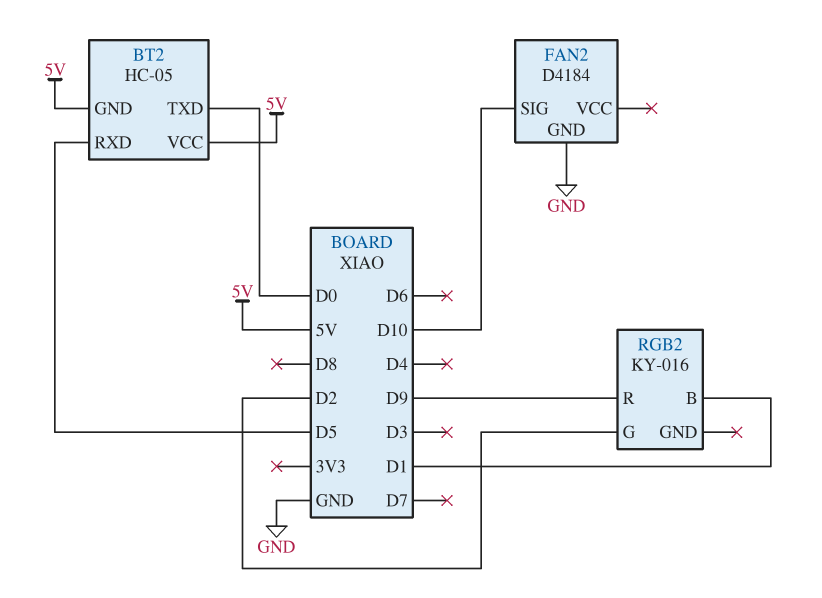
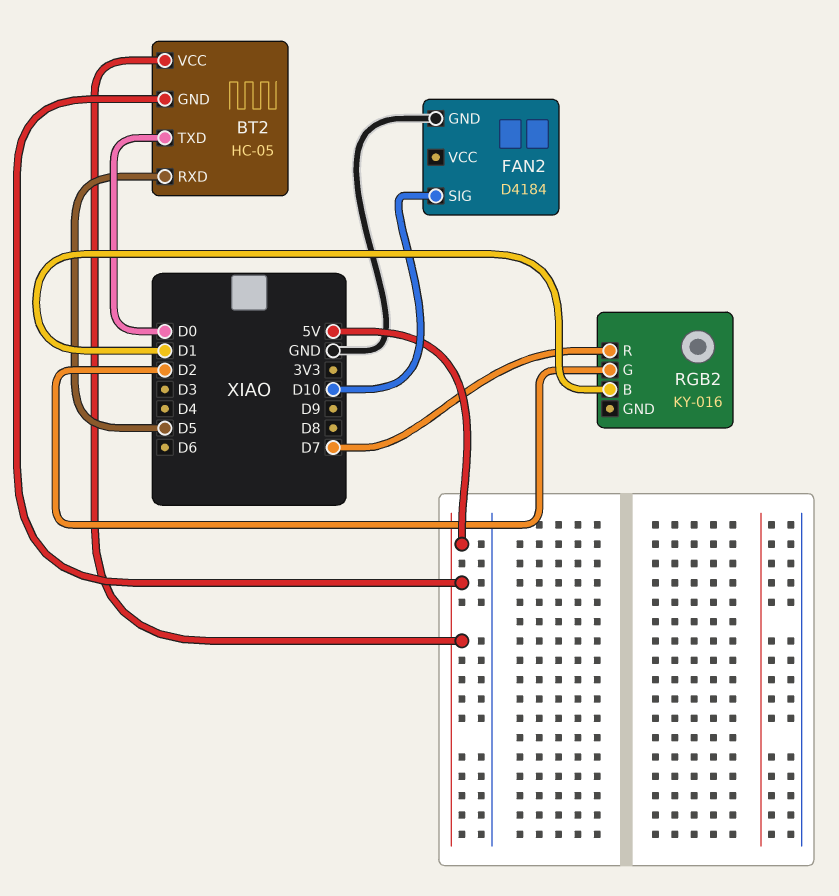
RGB2 pin R: D9 -> D7

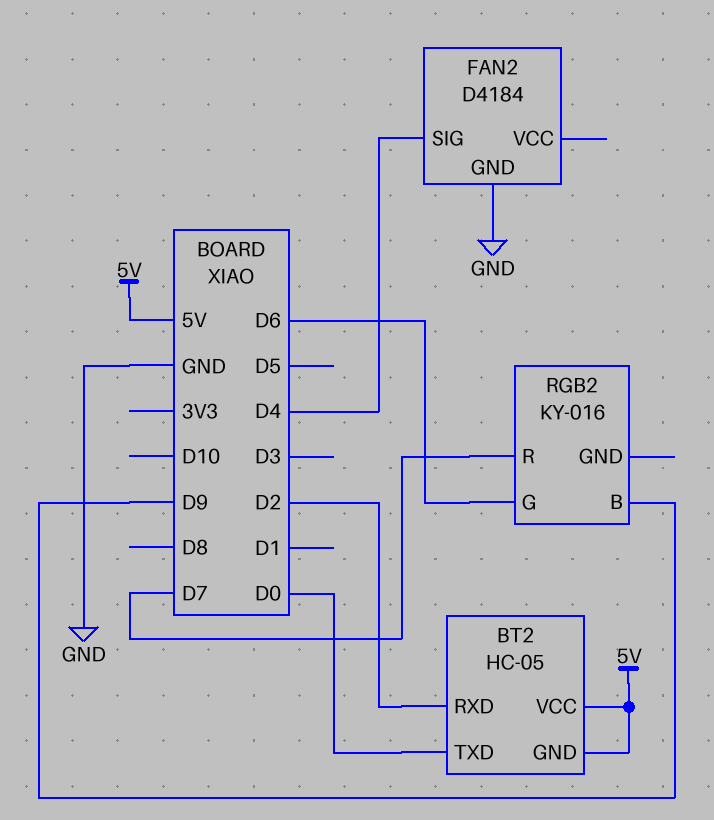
BT2 pin RXD: D5 -> D2
FAN2 pin SIG: D10 -> D4
RGB2 pin B: D1 -> D9
RGB2 pin G: D2 -> D6

